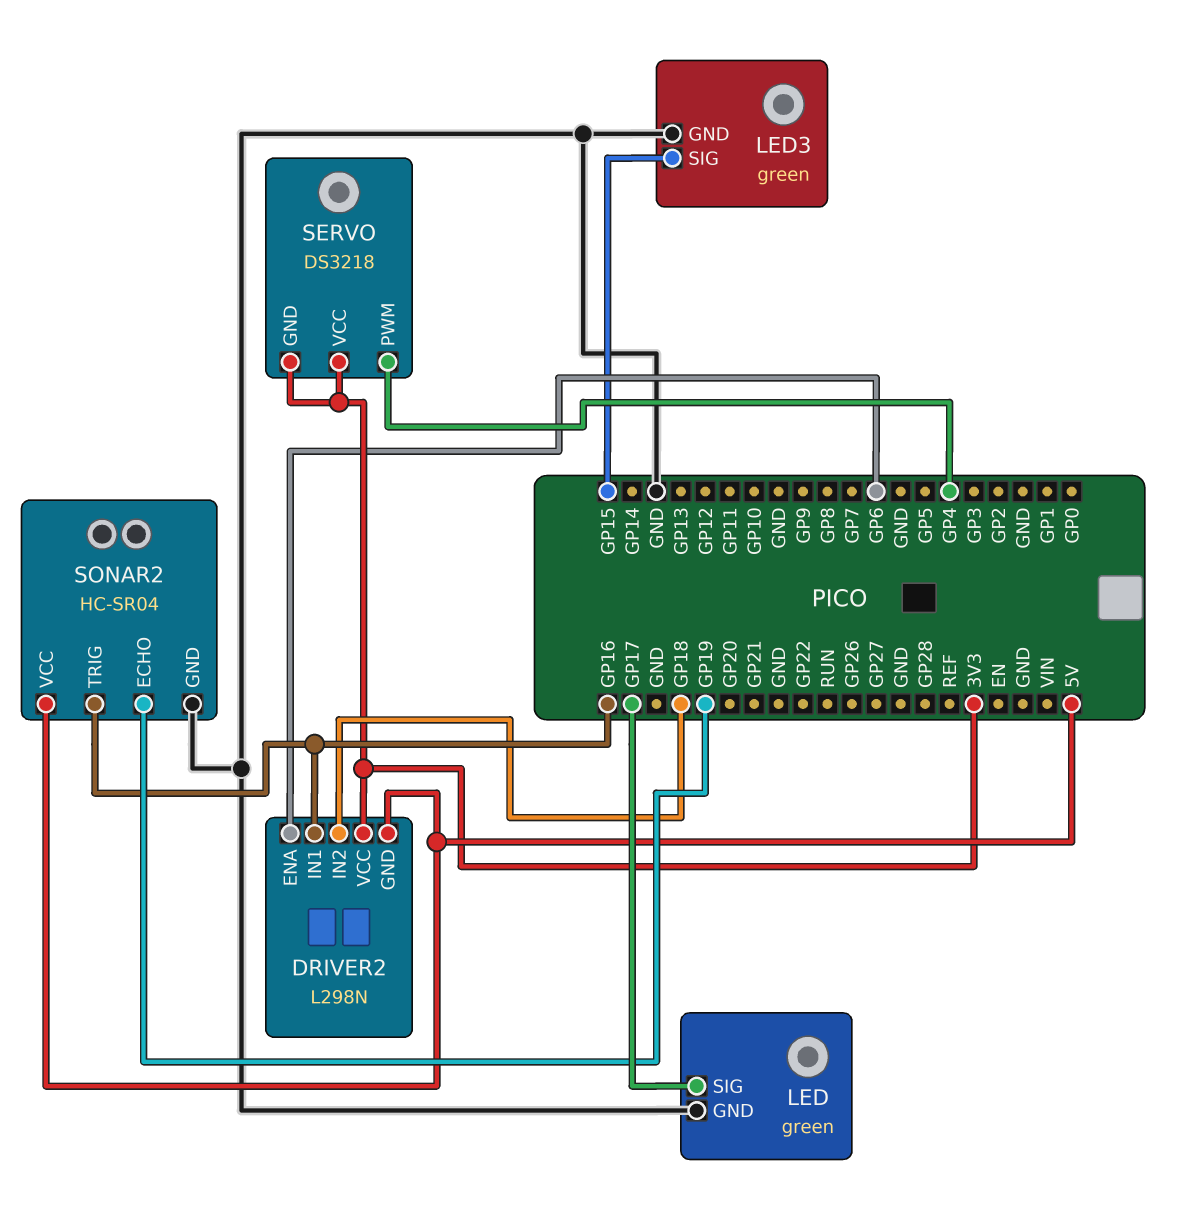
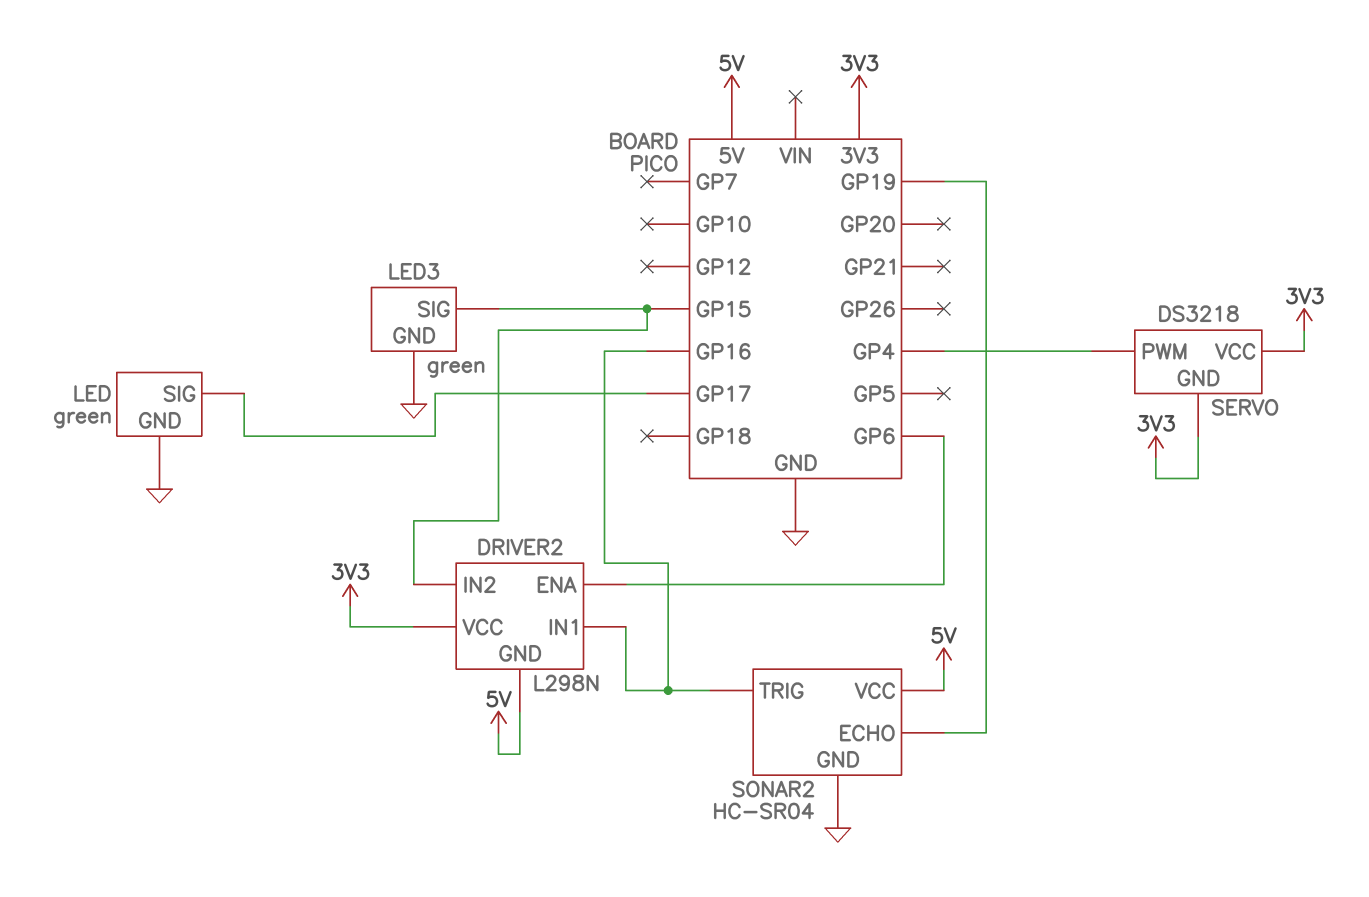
DRIVER2 pin IN2: GP18 -> GP15

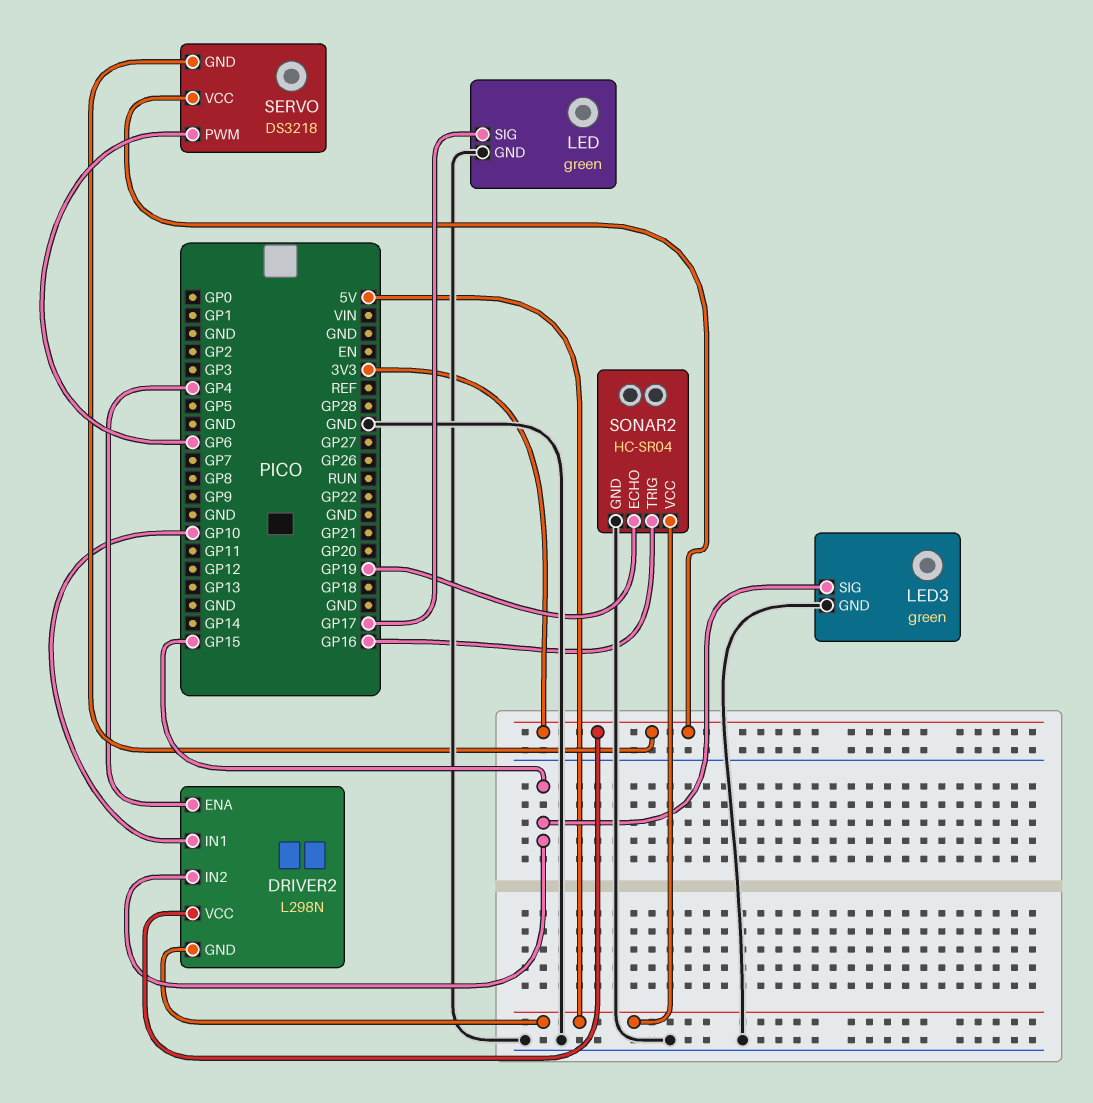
DRIVER2 pin ENA: GP6 -> GP4
DRIVER2 pin IN1: GP16 -> GP10
SERVO pin PWM: GP4 -> GP6

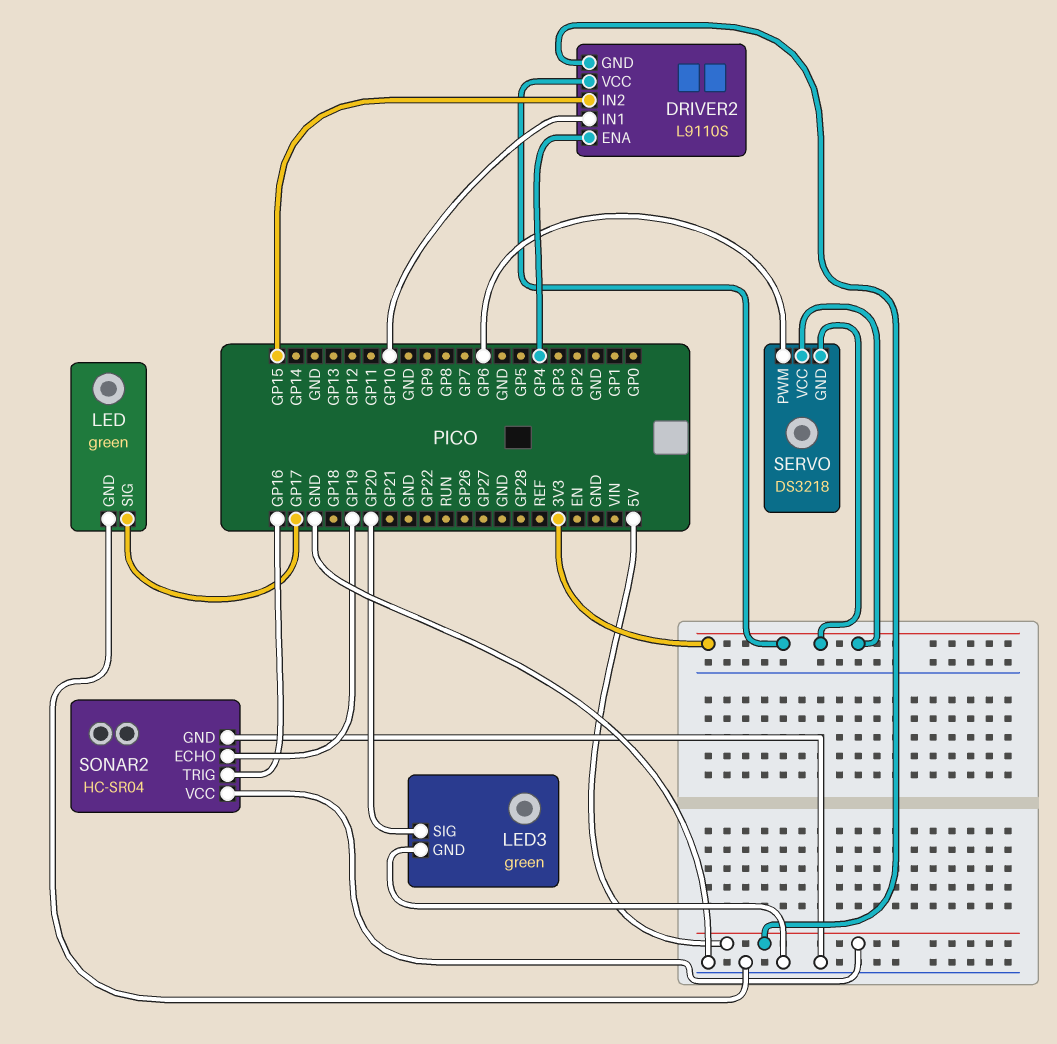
DRIVER2: L298N -> L9110S
LED3 pin SIG: GP15 -> GP20

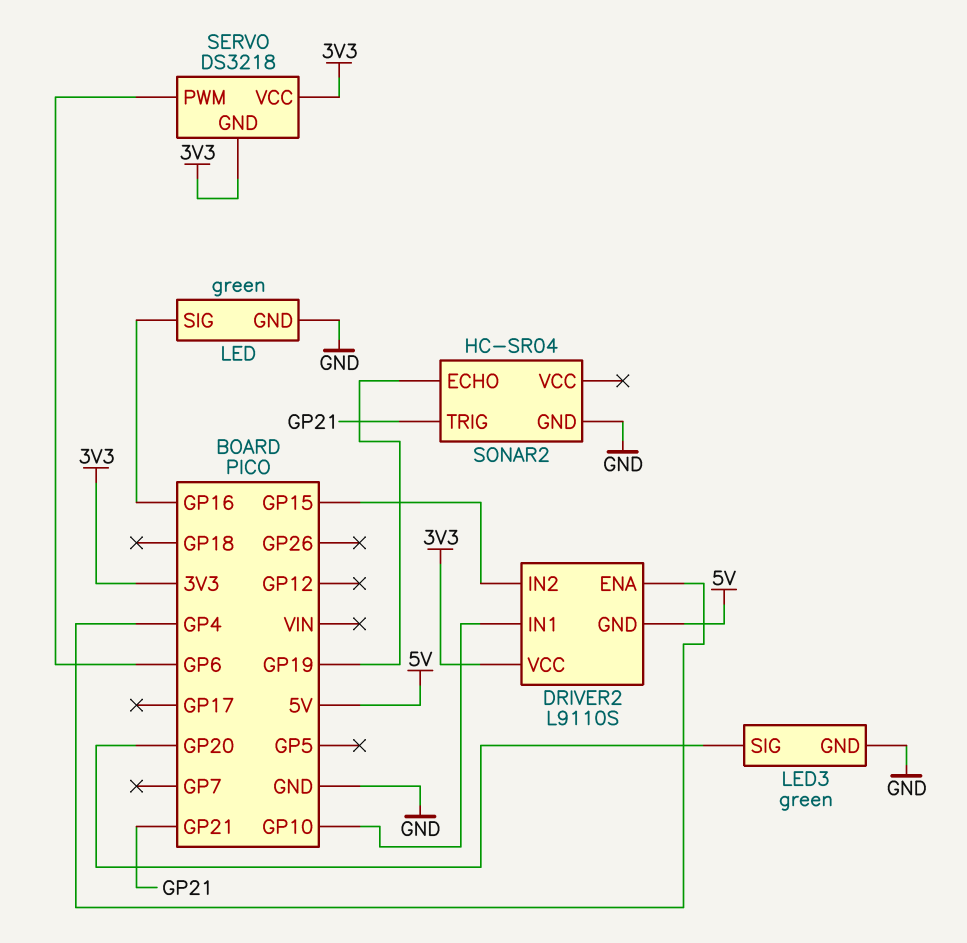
LED pin SIG: GP17 -> GP16
SONAR2 pin TRIG: GP16 -> GP21
SONAR2 pin VCC: 5V -> none

